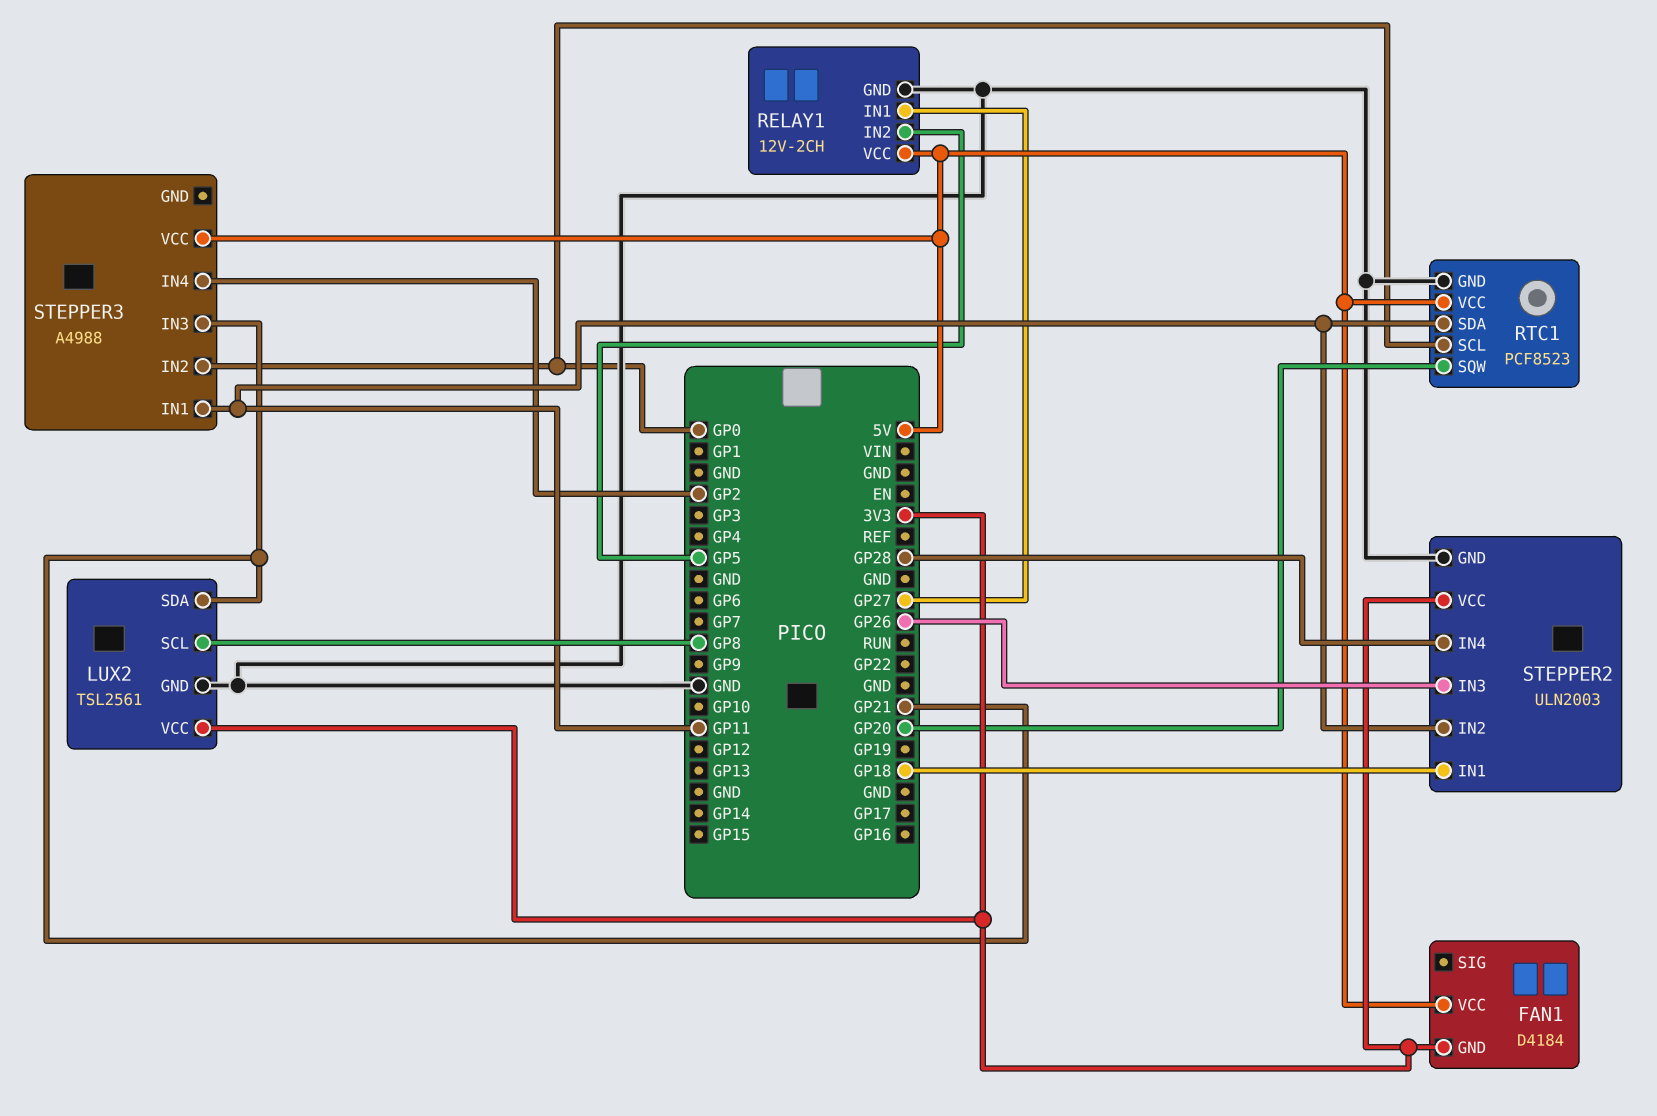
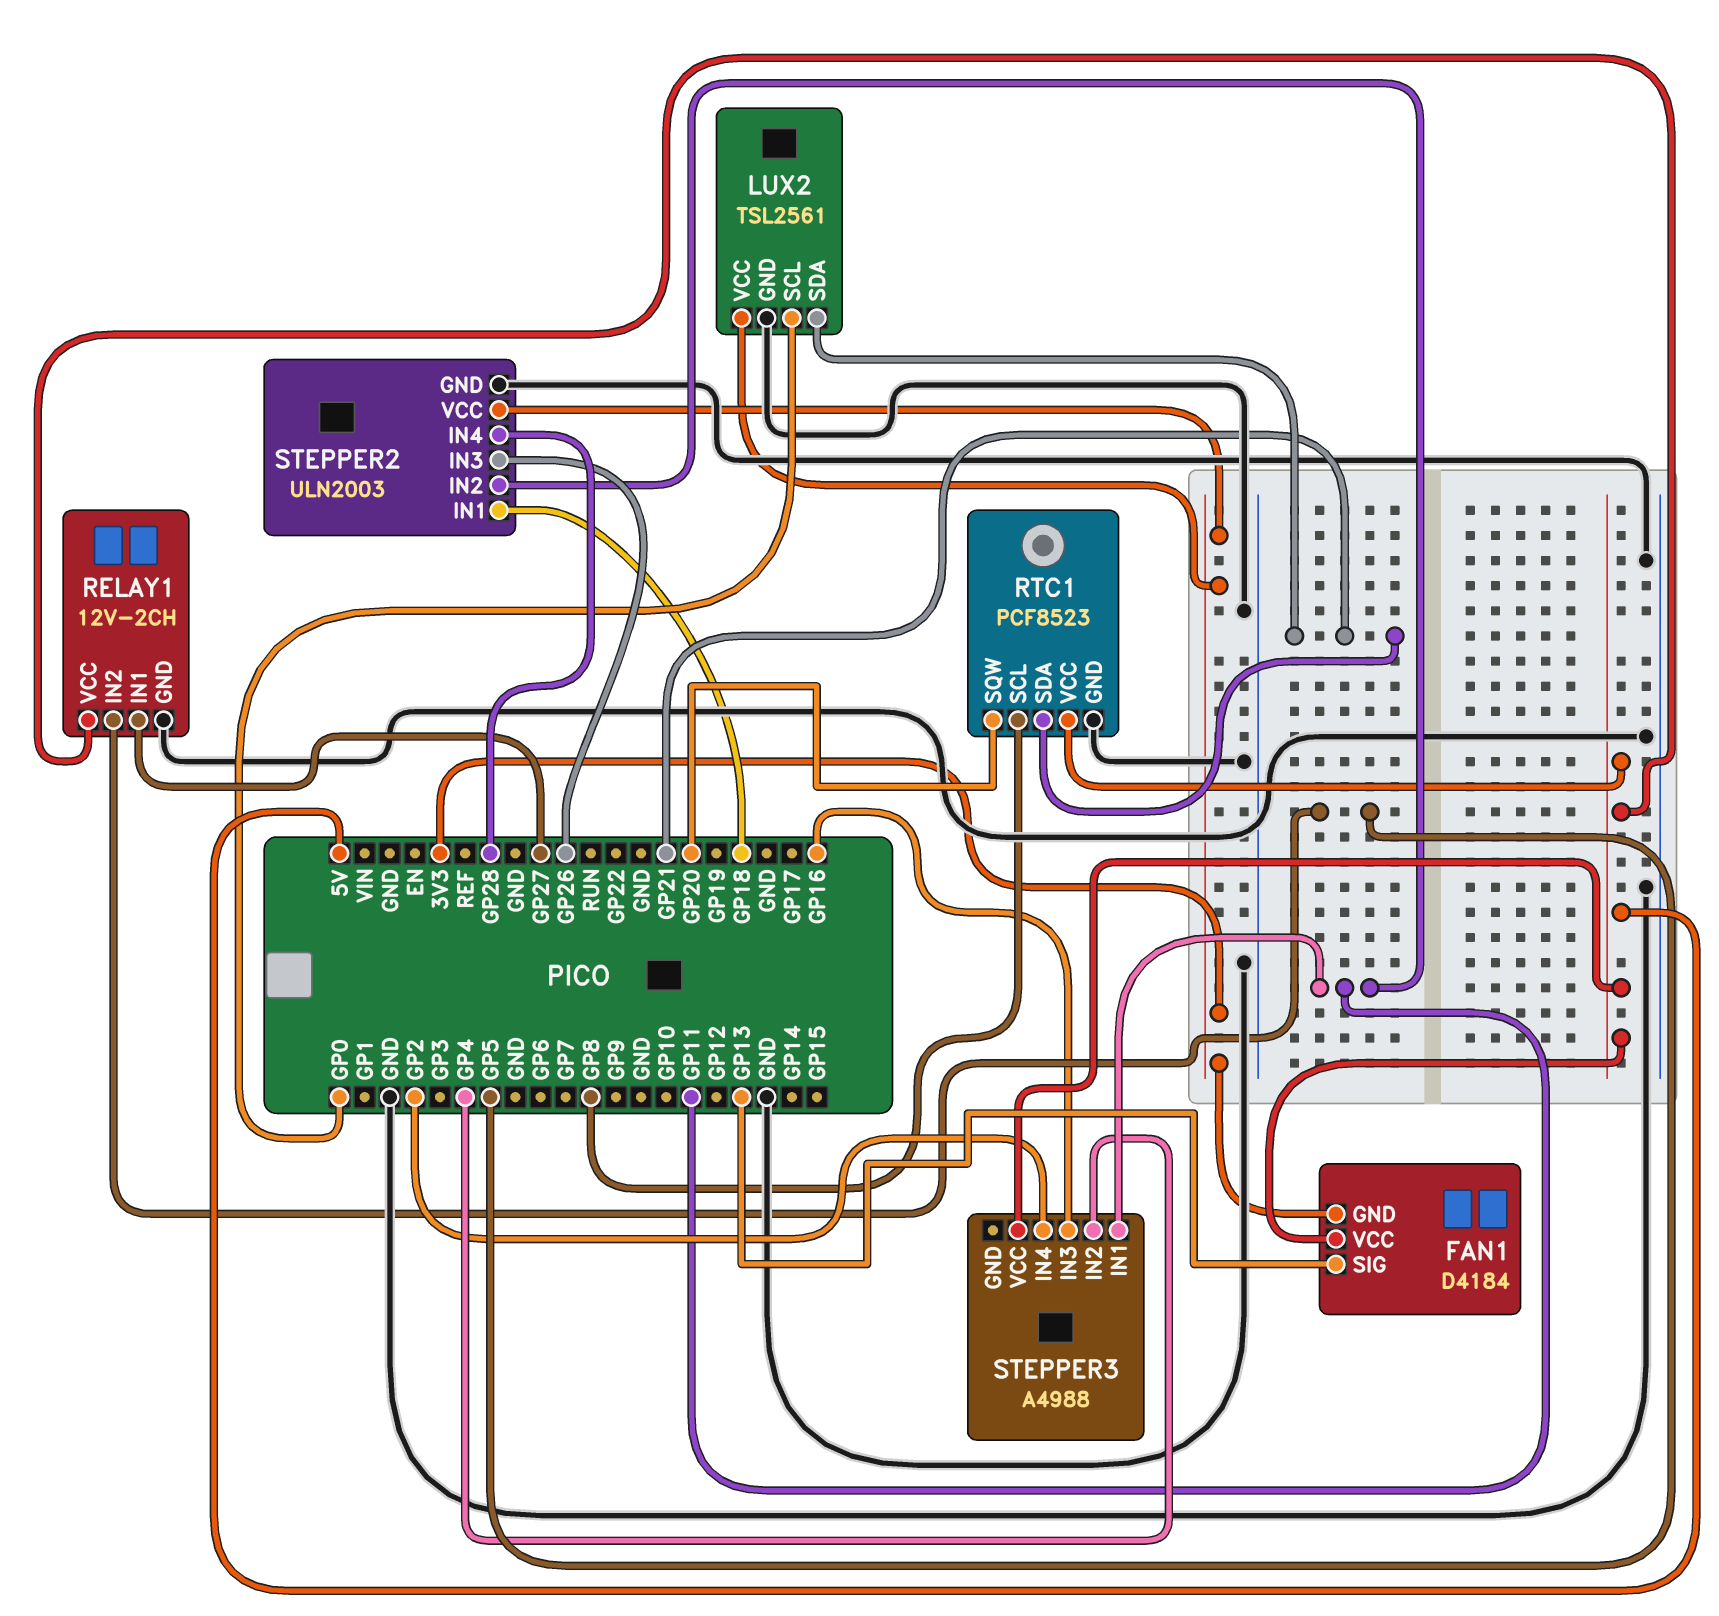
FAN1 pin SIG: none -> GP13
LUX2 pin SCL: GP8 -> GP0
RTC1 pin SCL: GP0 -> GP8
RTC1 pin SDA: GP11 -> GP21
STEPPER3 pin IN2: GP0 -> GP4
STEPPER3 pin IN3: GP21 -> GP16

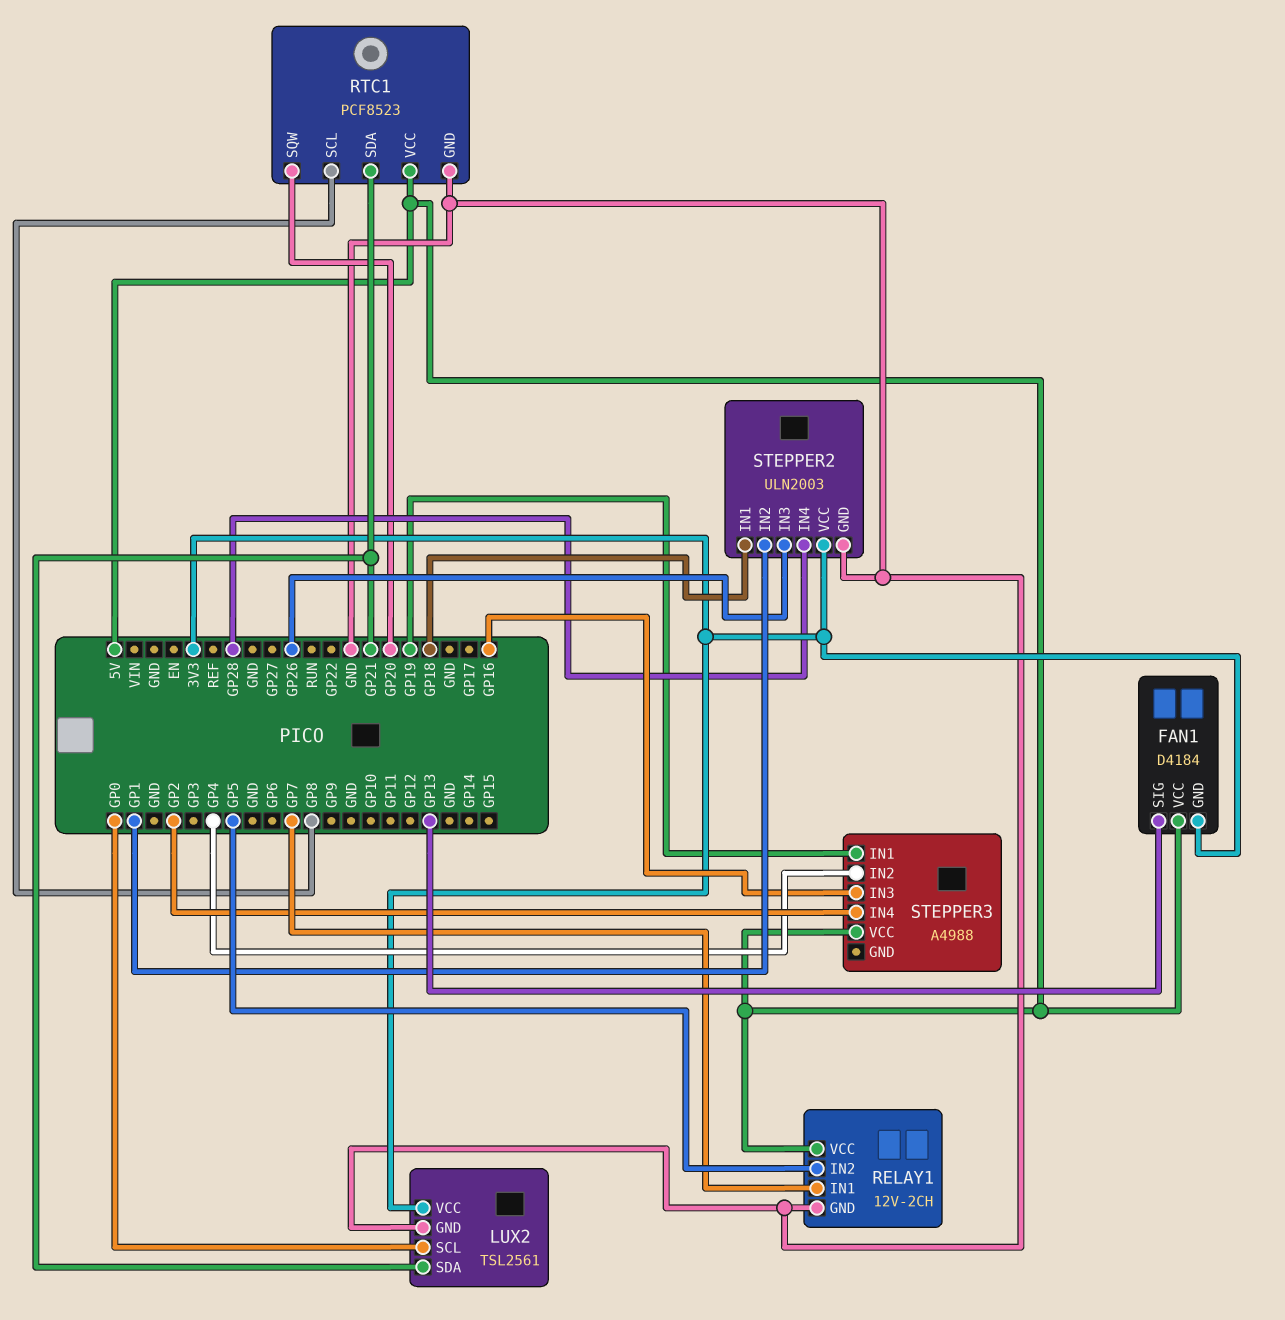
RELAY1 pin IN1: GP27 -> GP7
STEPPER2 pin IN2: GP11 -> GP1
STEPPER3 pin IN1: GP11 -> GP19

